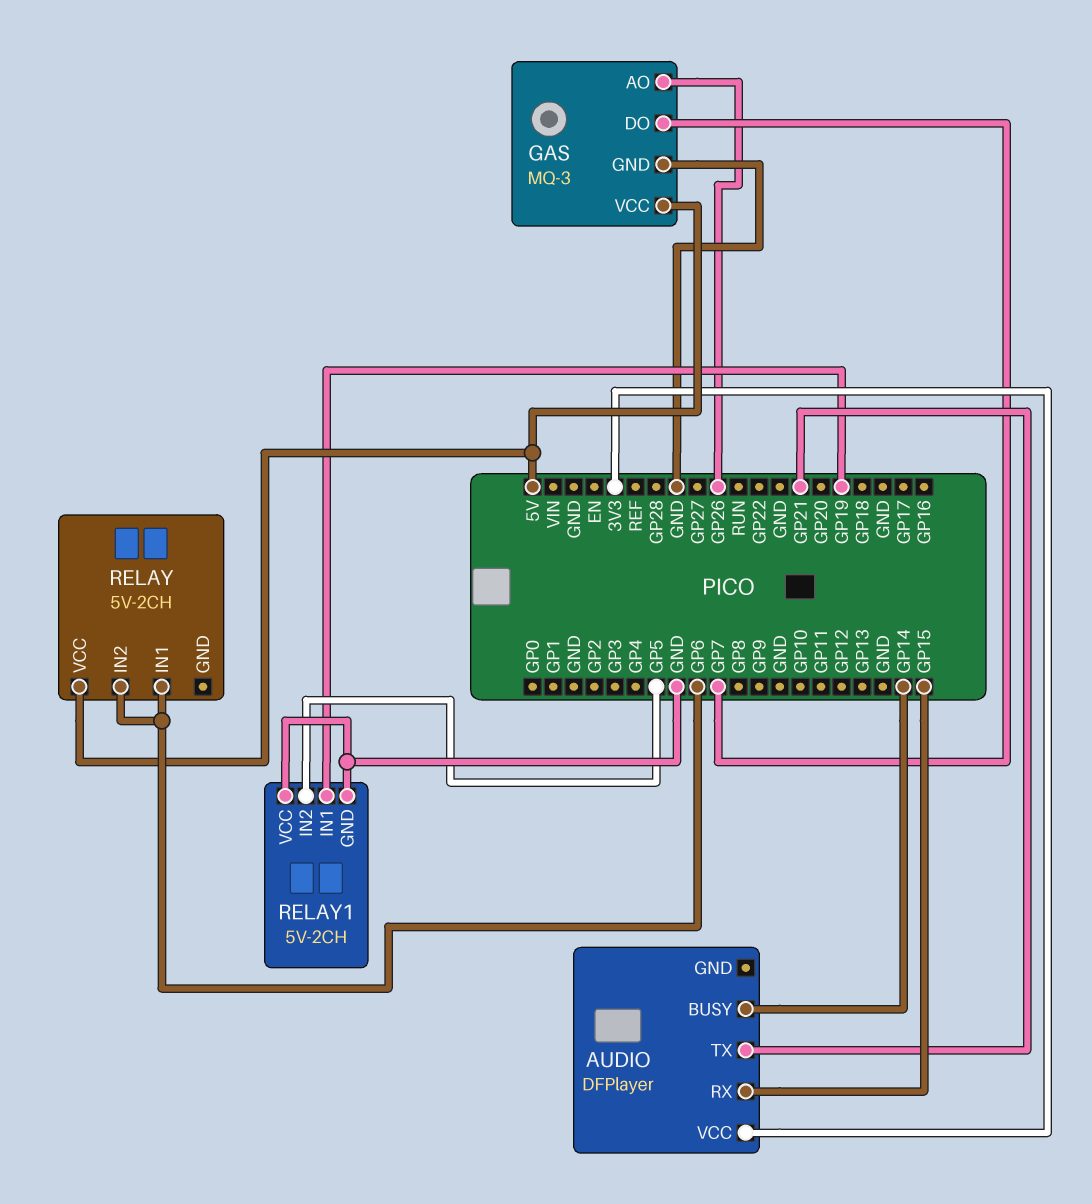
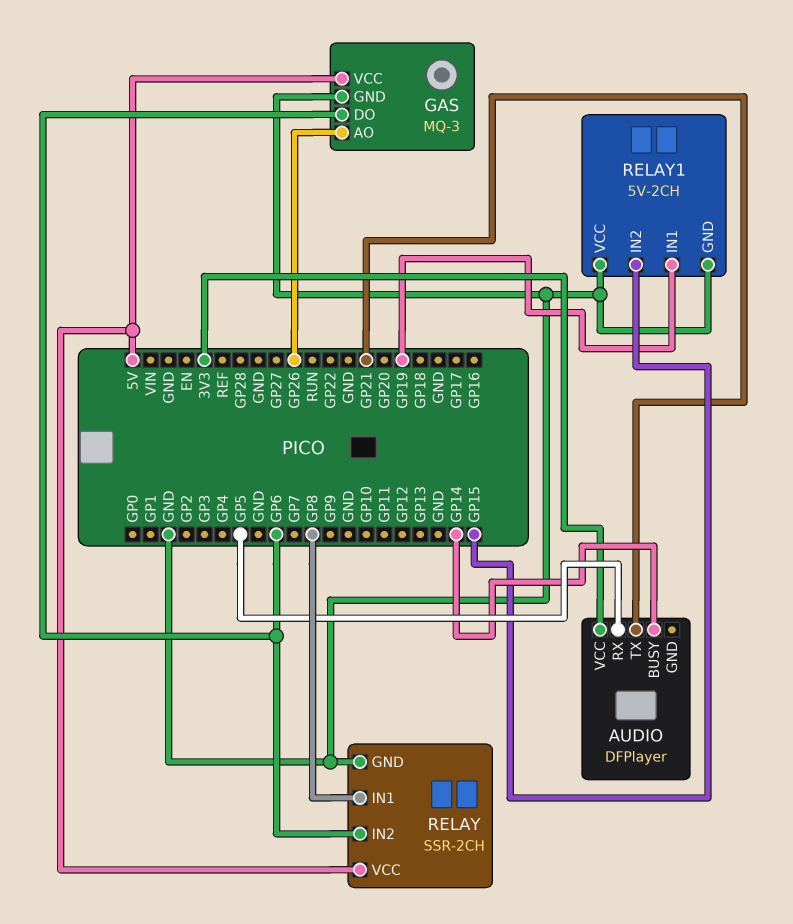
AUDIO pin RX: GP15 -> GP5
GAS pin DO: GP7 -> GP6
RELAY: 5V-2CH -> SSR-2CH
RELAY pin GND: none -> GND
RELAY pin IN1: GP6 -> GP8
RELAY1 pin IN2: GP5 -> GP15

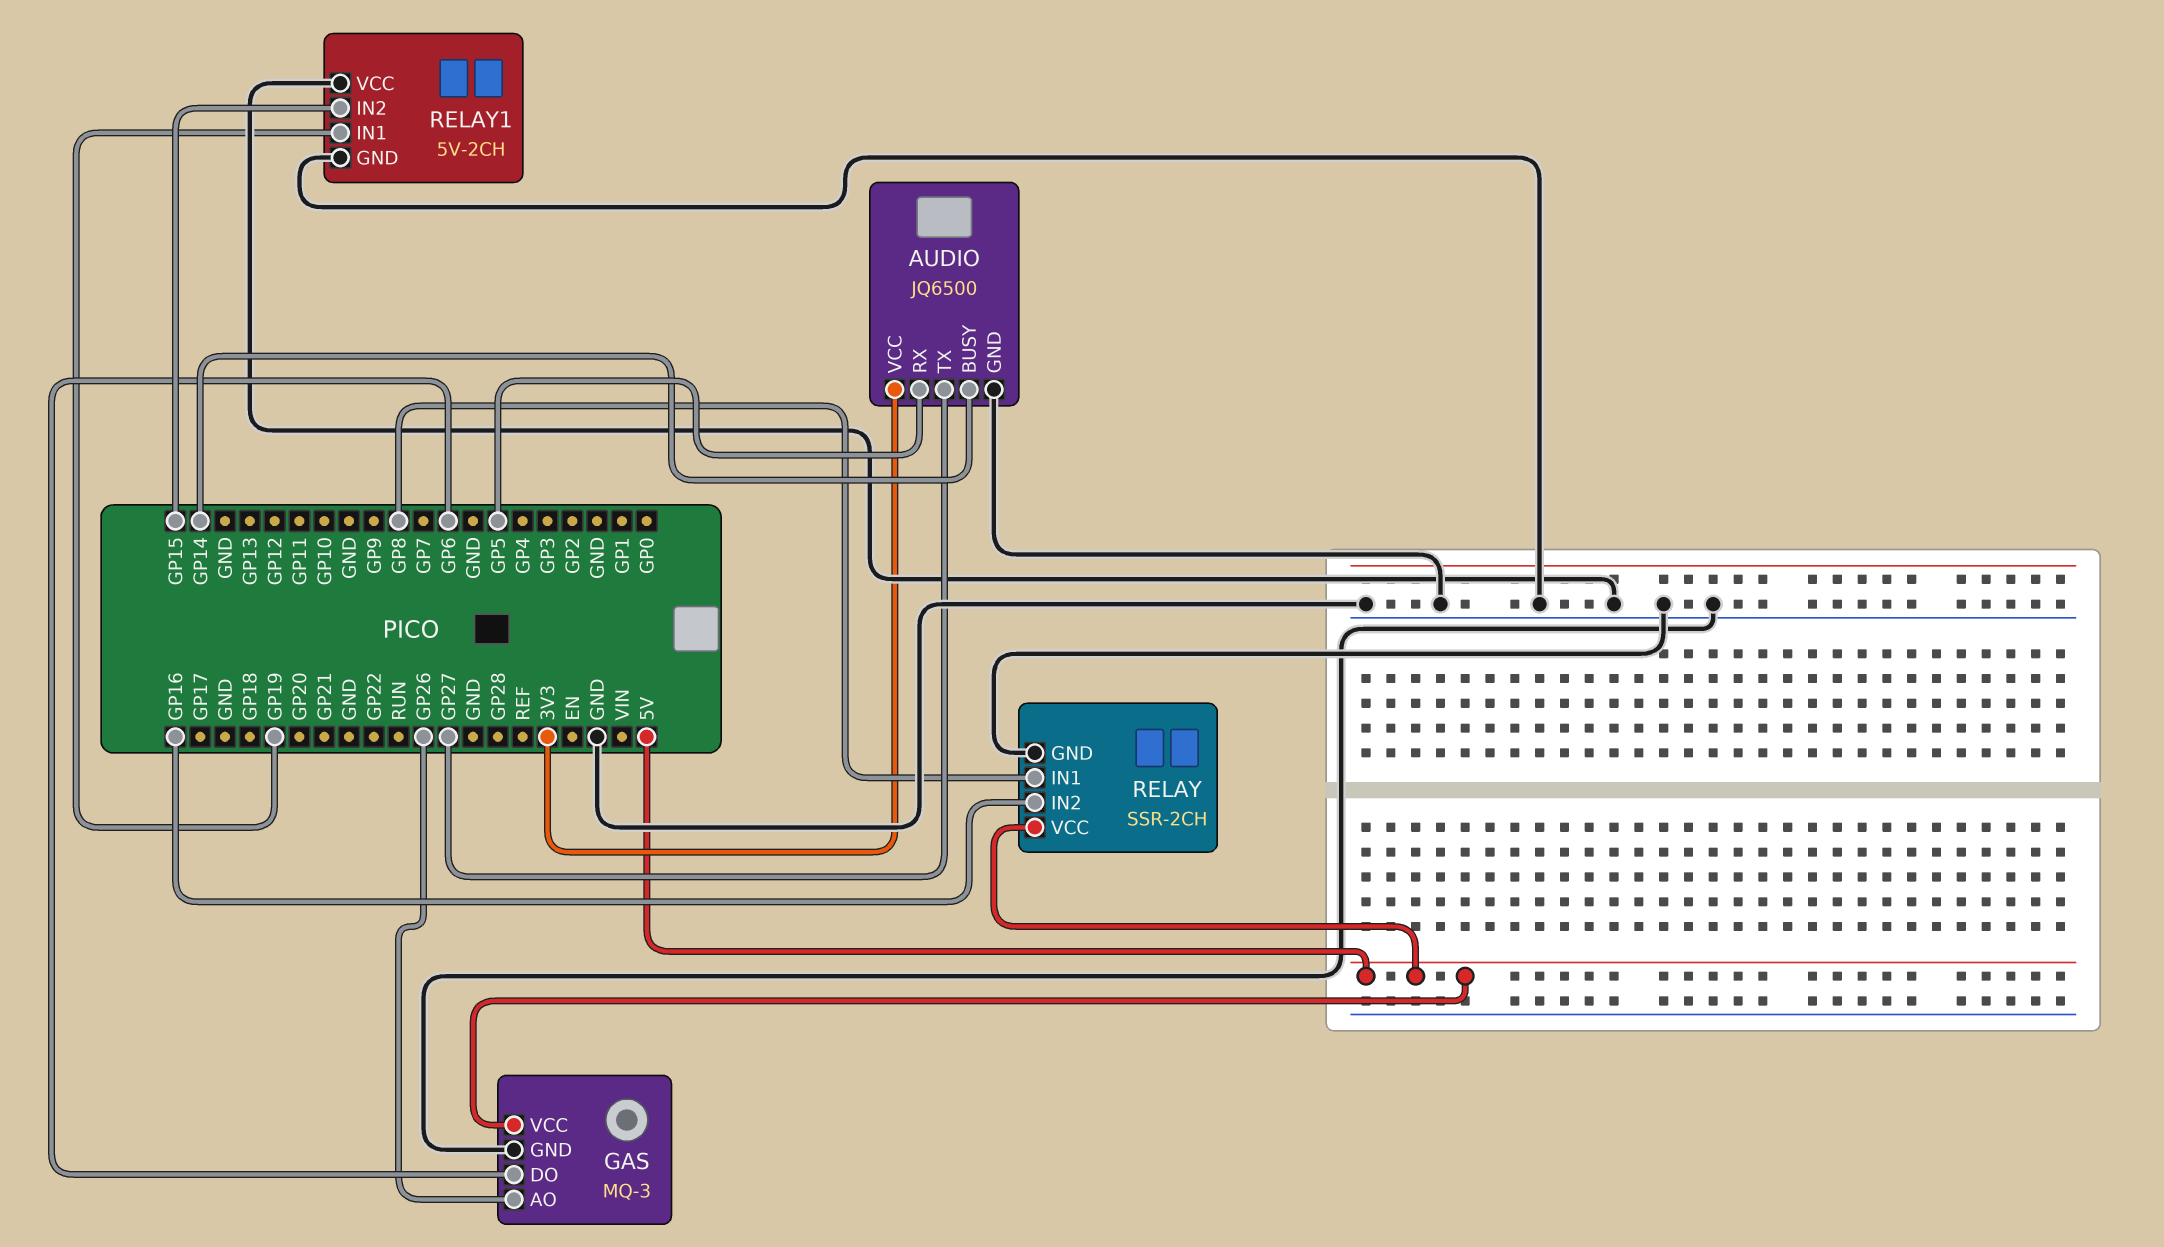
AUDIO: DFPlayer -> JQ6500
AUDIO pin GND: none -> GND
AUDIO pin TX: GP21 -> GP27
RELAY pin IN2: GP6 -> GP16

